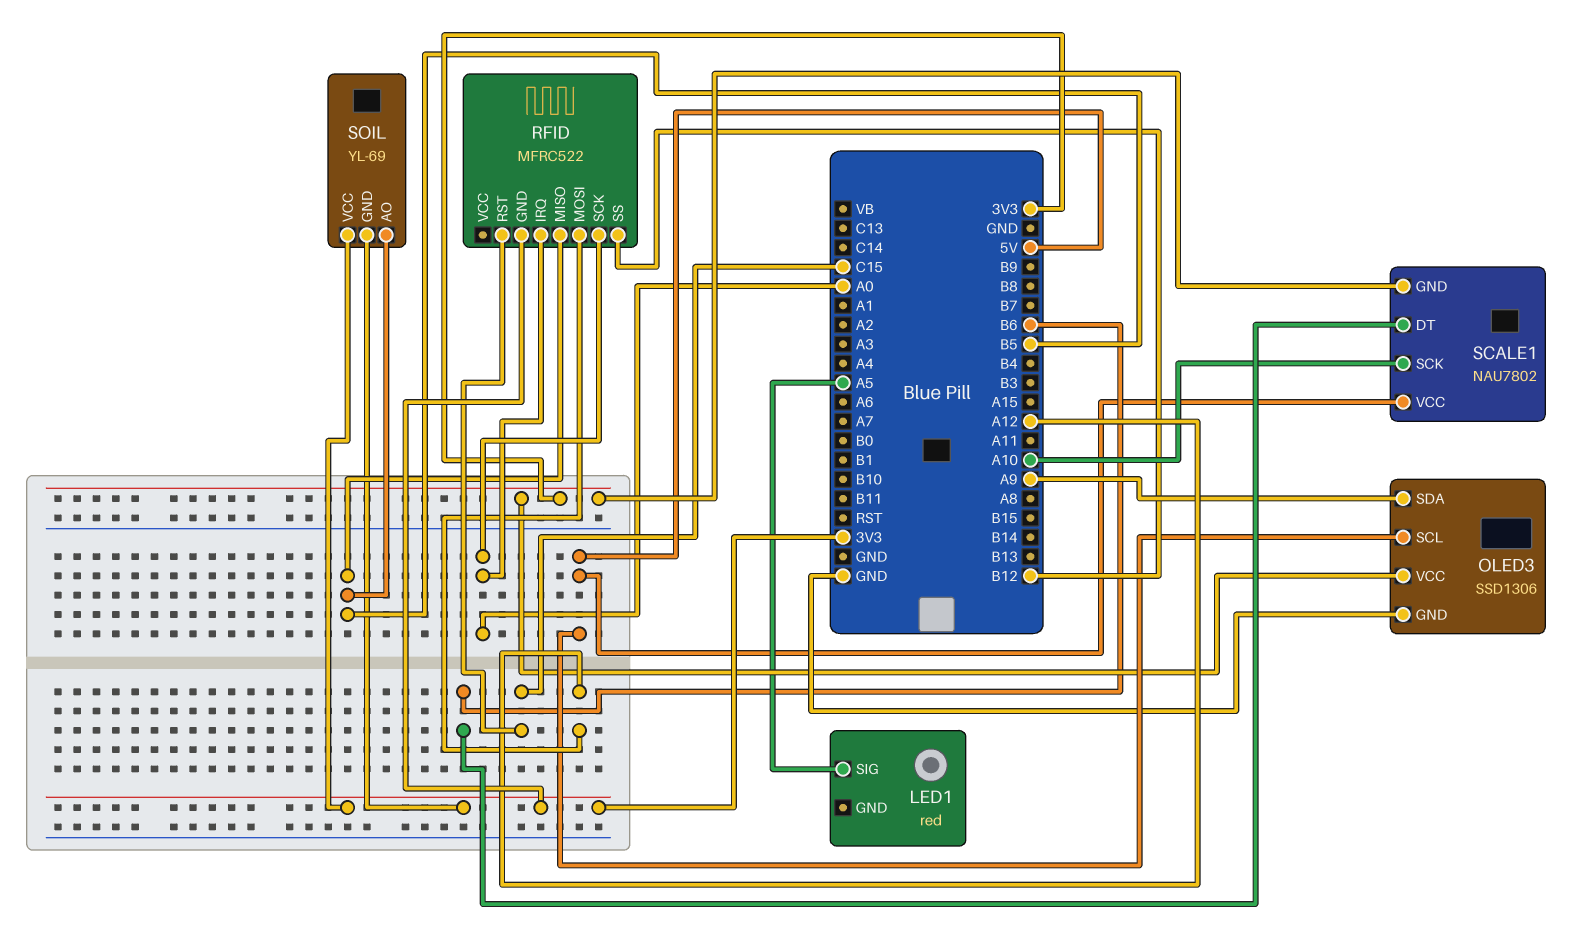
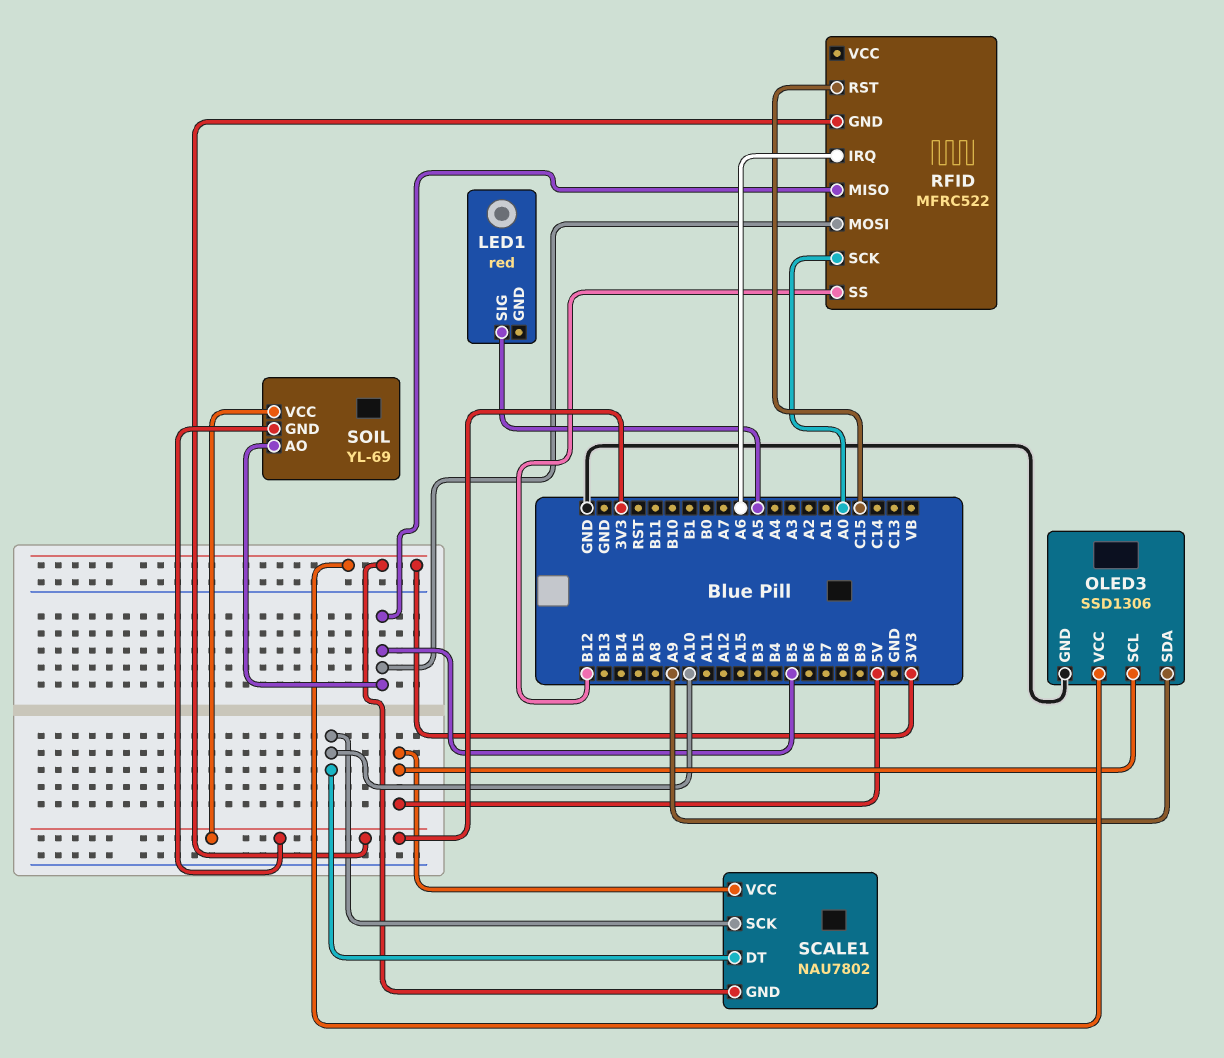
RFID pin IRQ: A0 -> A6
RFID pin MOSI: A12 -> B5
SCALE1 pin DT: B6 -> A10

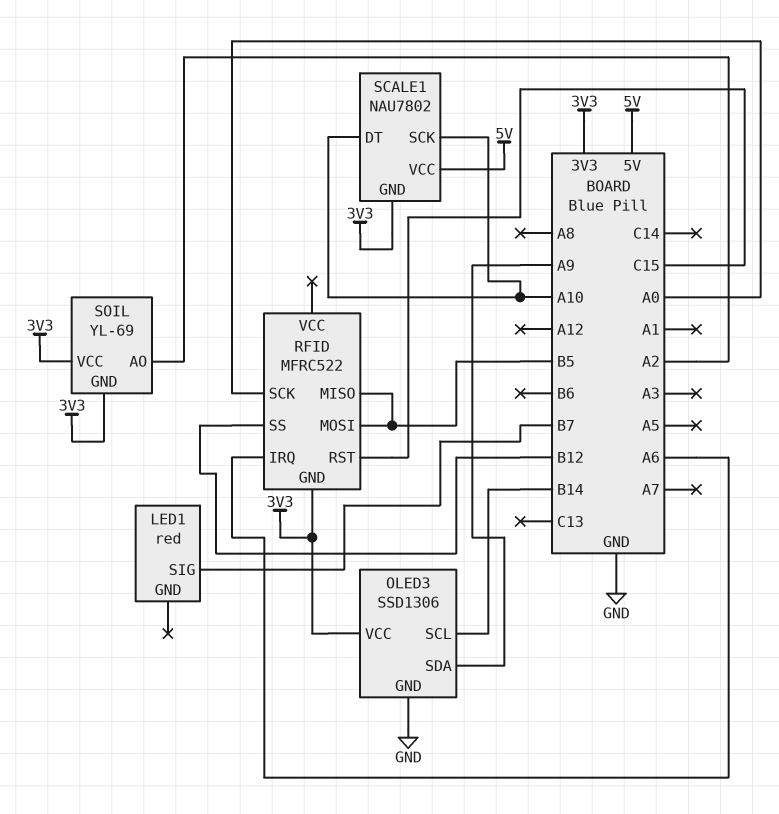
LED1 pin SIG: A5 -> B7
OLED3 pin SCL: 5V -> B14
SOIL pin AO: B5 -> A2

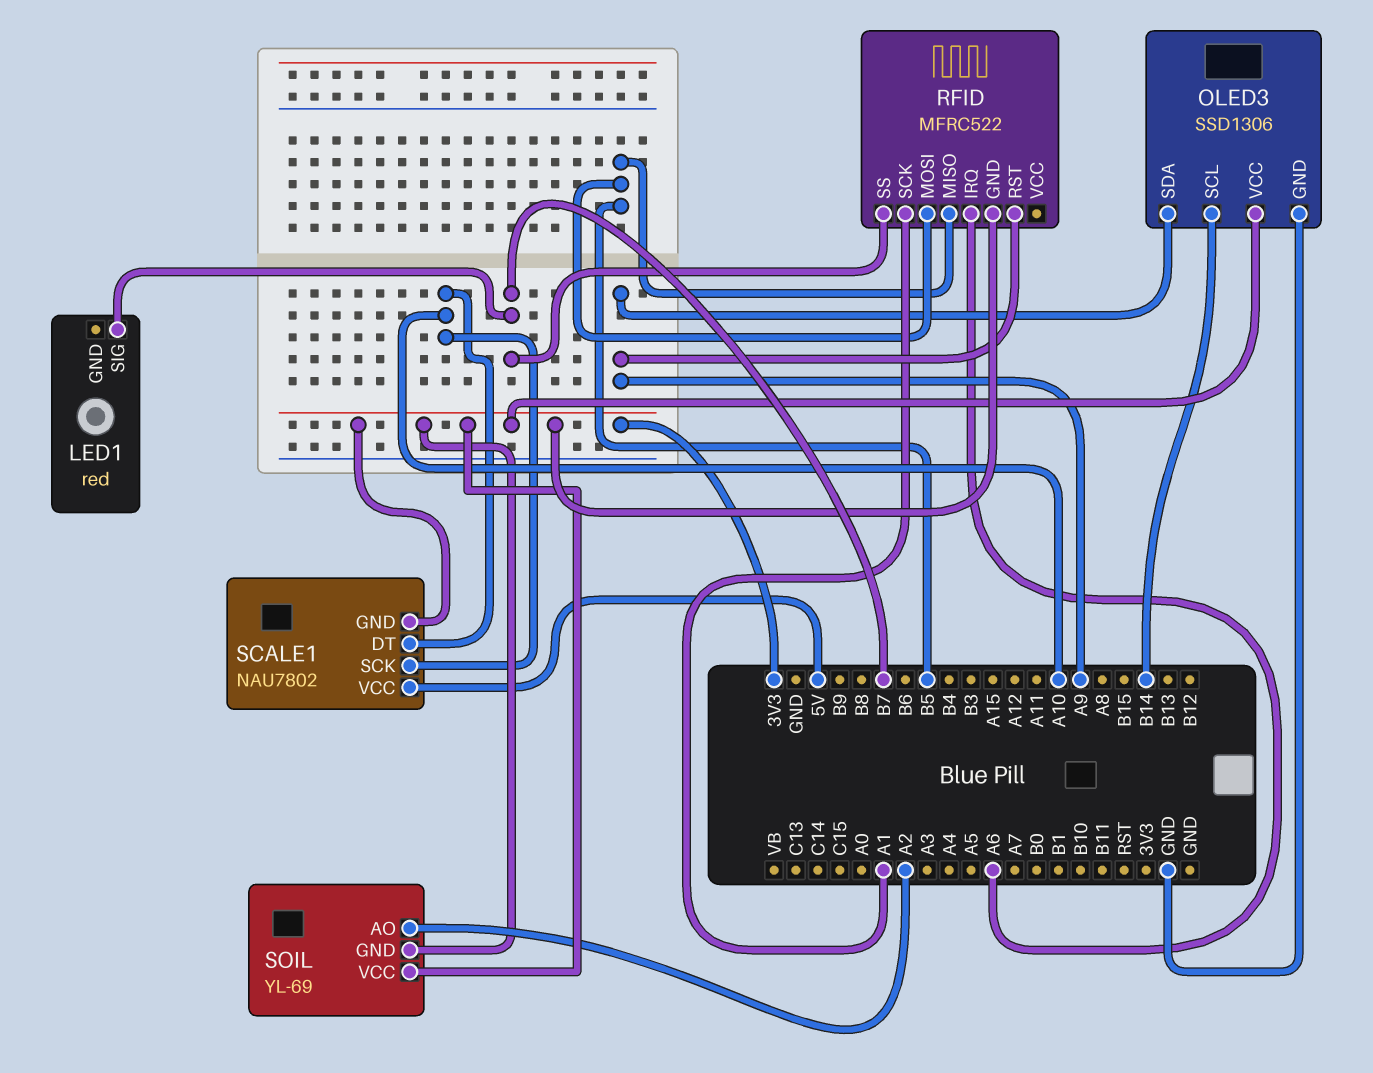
RFID pin RST: C15 -> A9
RFID pin SCK: A0 -> A1
RFID pin SS: B12 -> B7

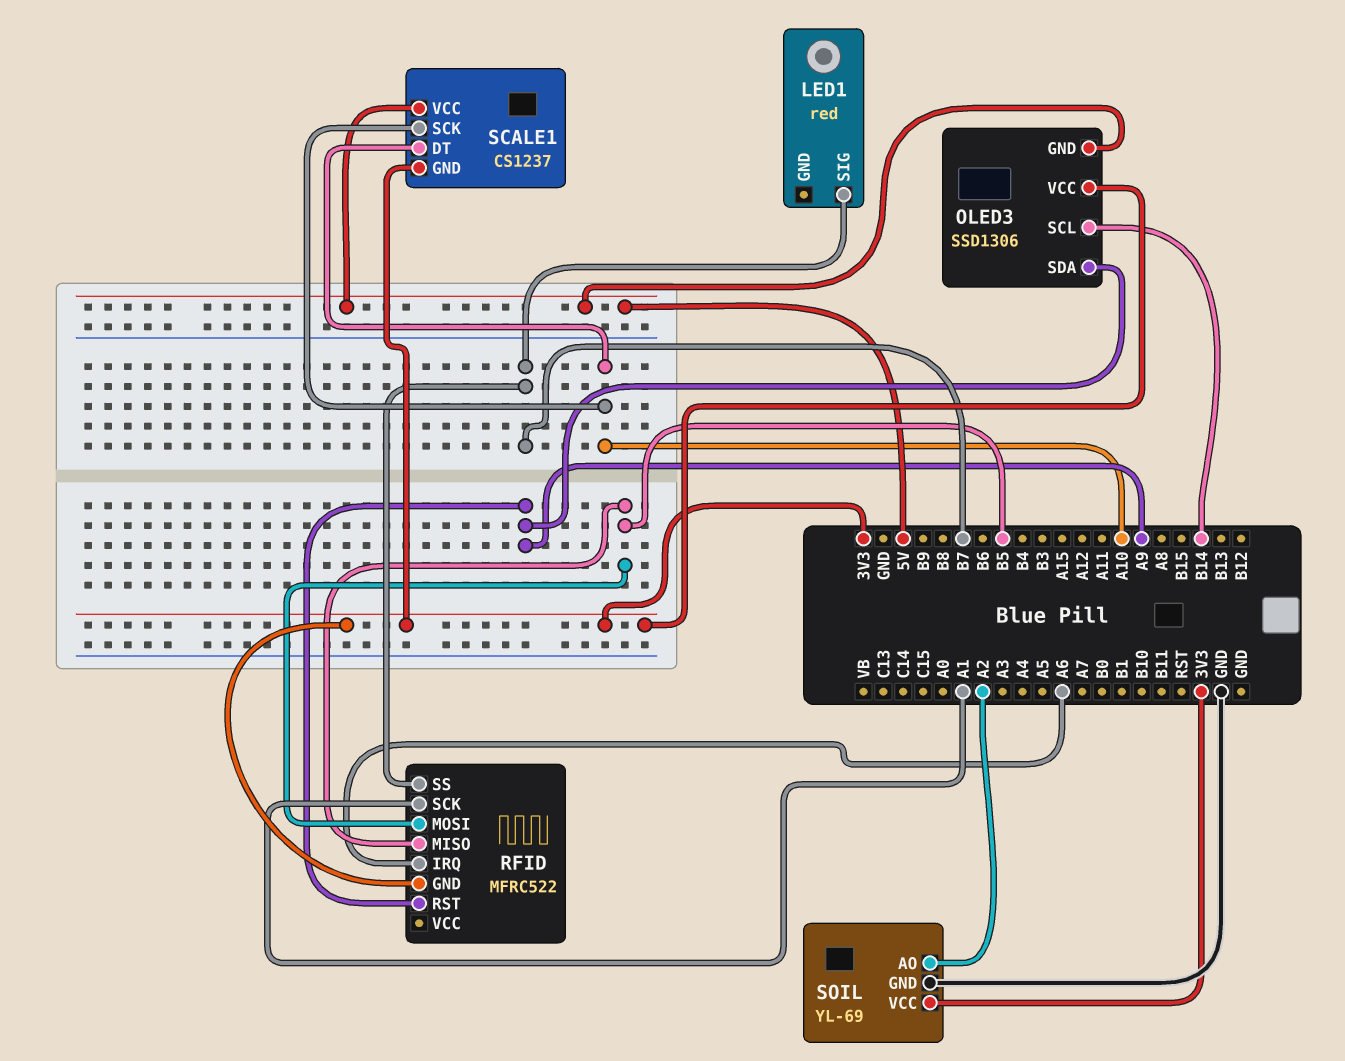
OLED3 pin GND: GND -> 5V
SCALE1: NAU7802 -> CS1237
SOIL pin GND: 3V3 -> GND

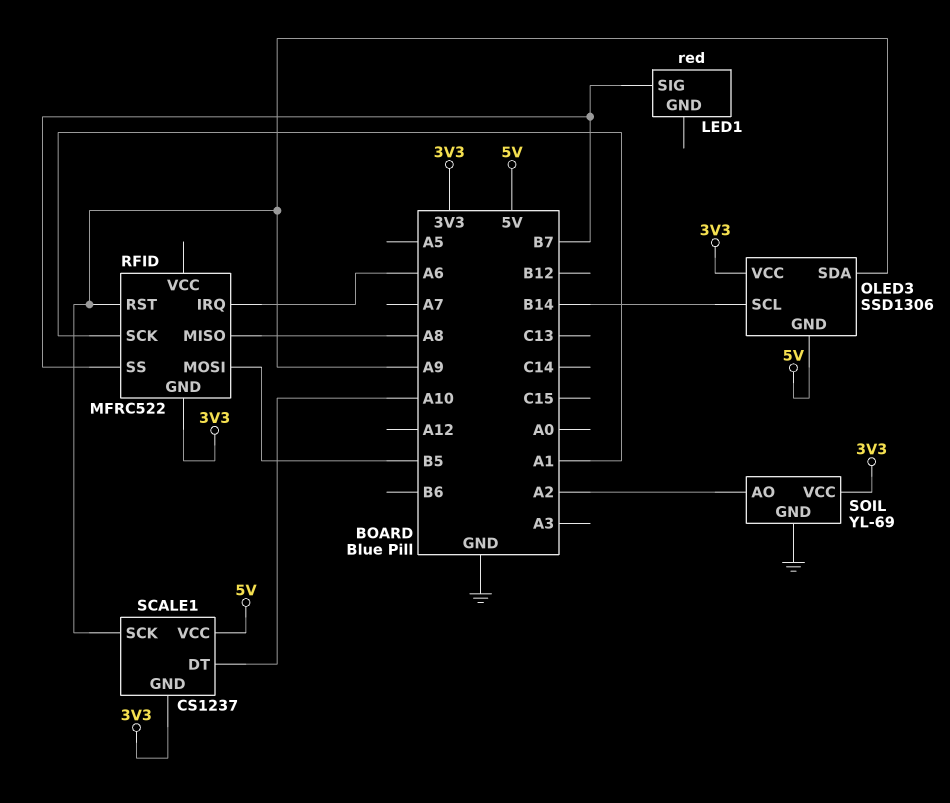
RFID pin MISO: B5 -> A8
SCALE1 pin SCK: A10 -> A9

